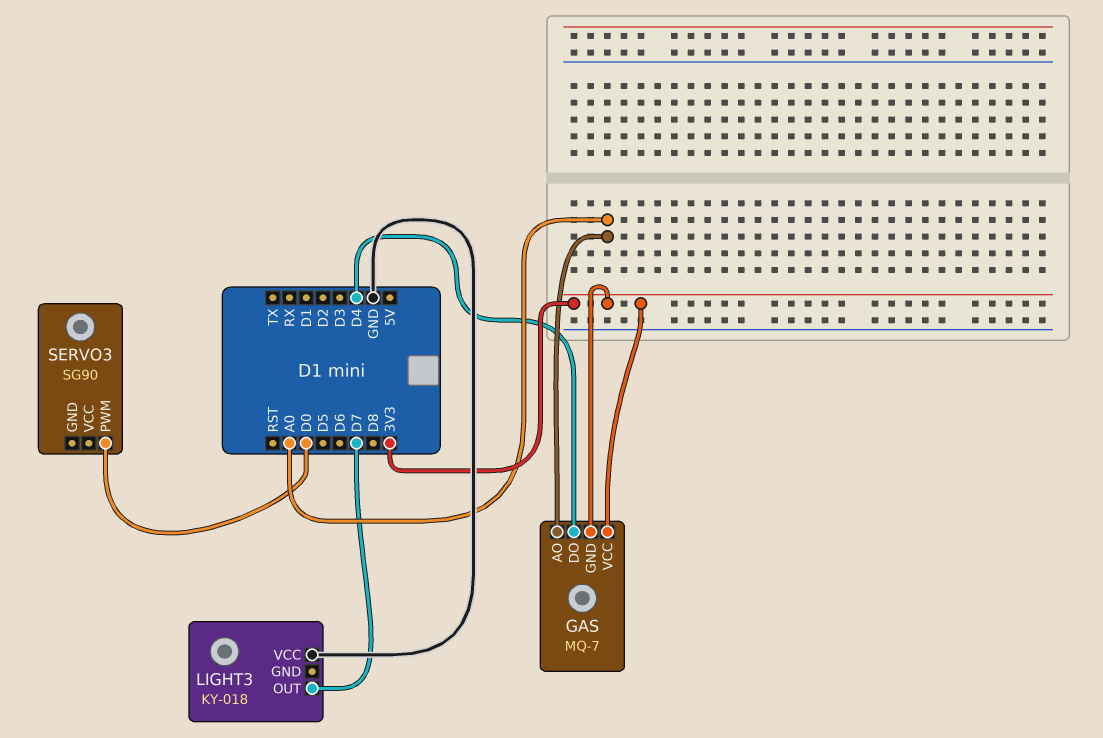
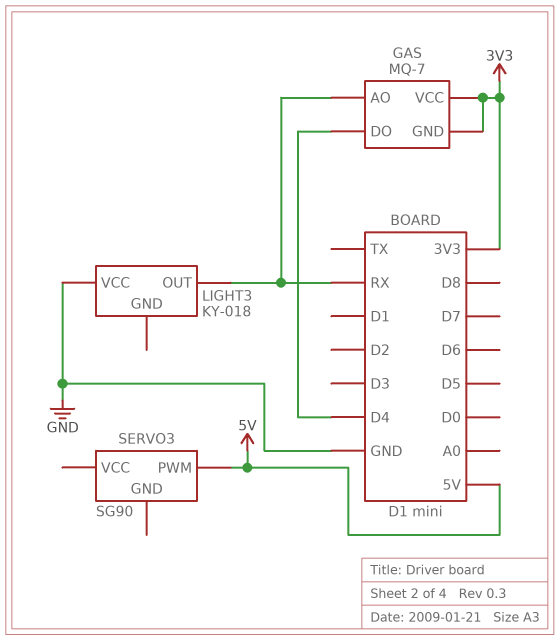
GAS pin AO: A0 -> RX
LIGHT3 pin OUT: D7 -> RX
SERVO3 pin PWM: D0 -> 5V

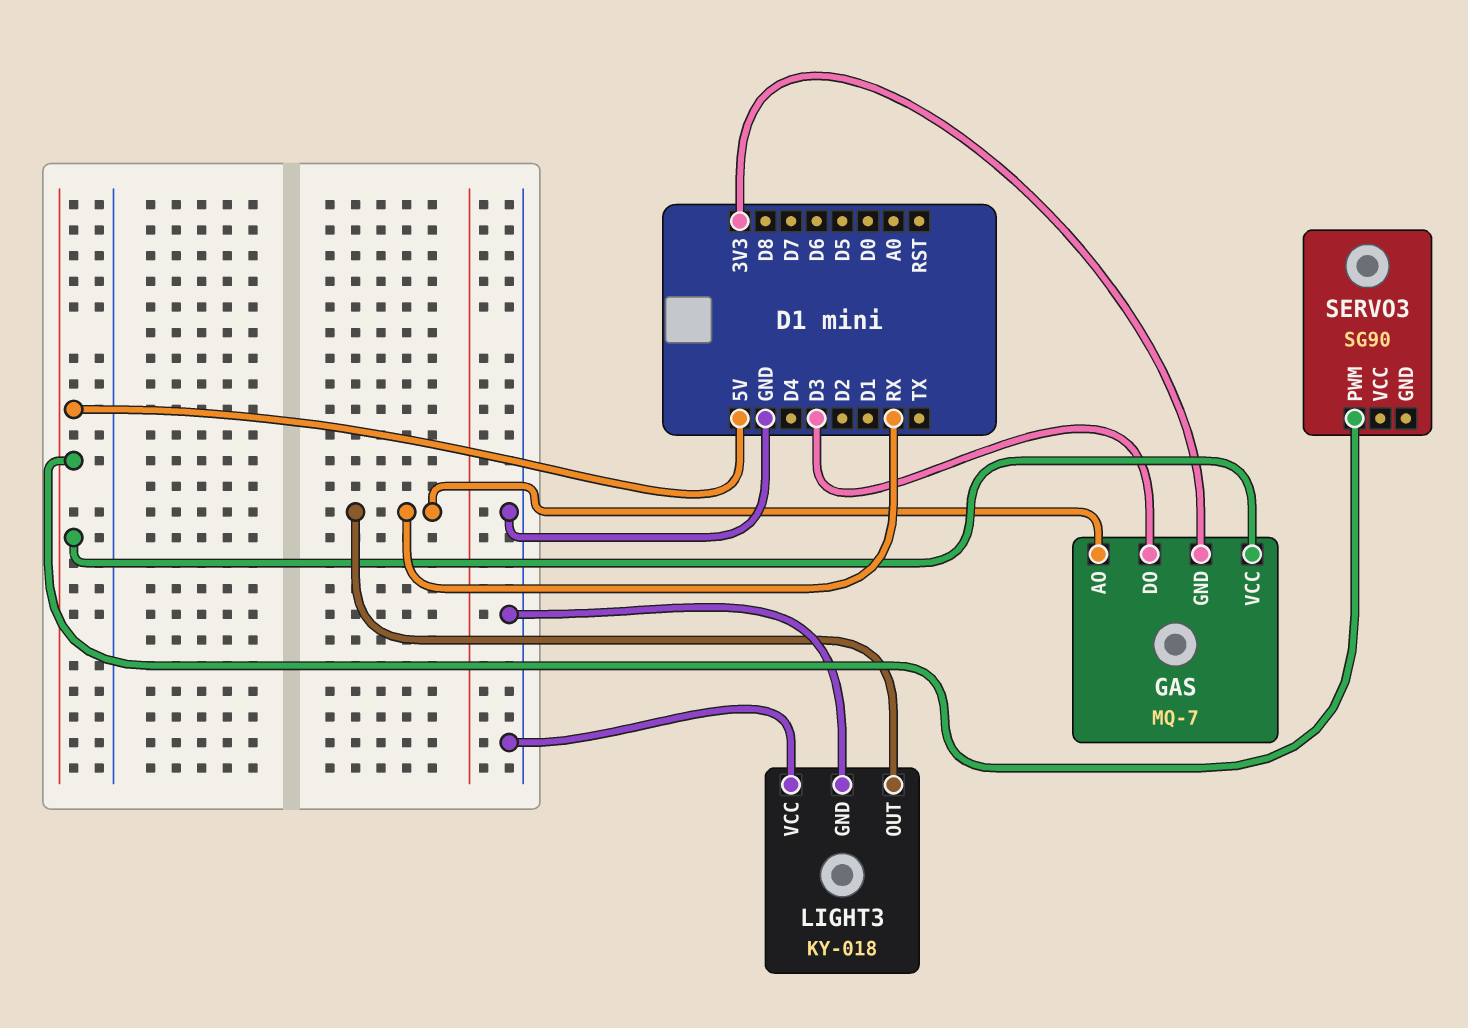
GAS pin DO: D4 -> D3
GAS pin VCC: 3V3 -> 5V
LIGHT3 pin GND: none -> GND

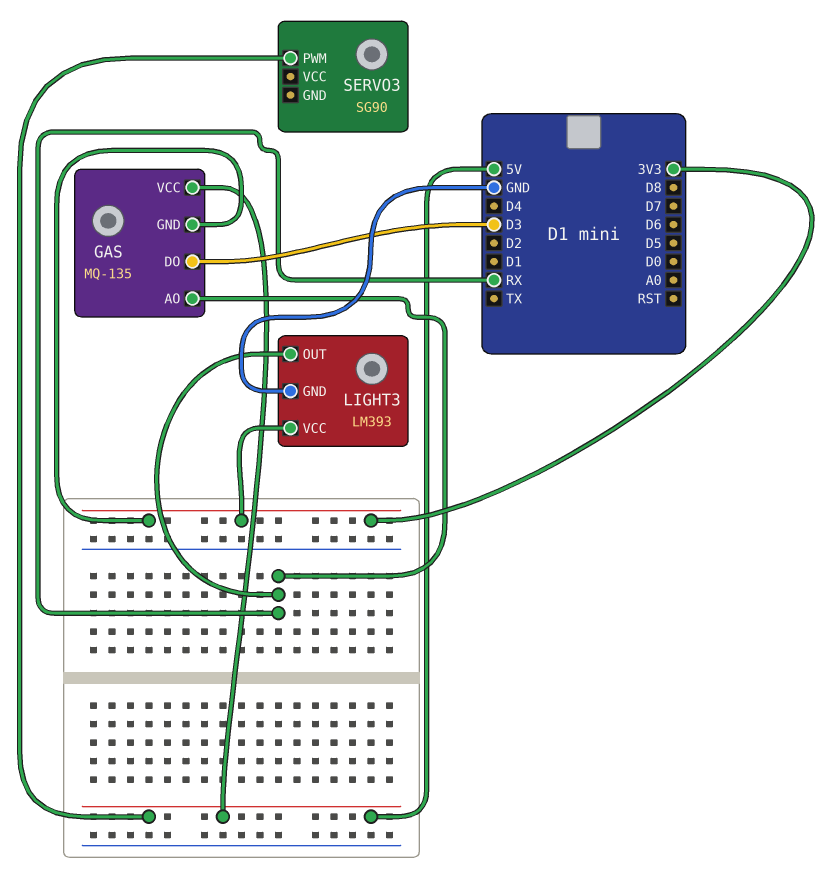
GAS: MQ-7 -> MQ-135
LIGHT3: KY-018 -> LM393
LIGHT3 pin VCC: GND -> 3V3

